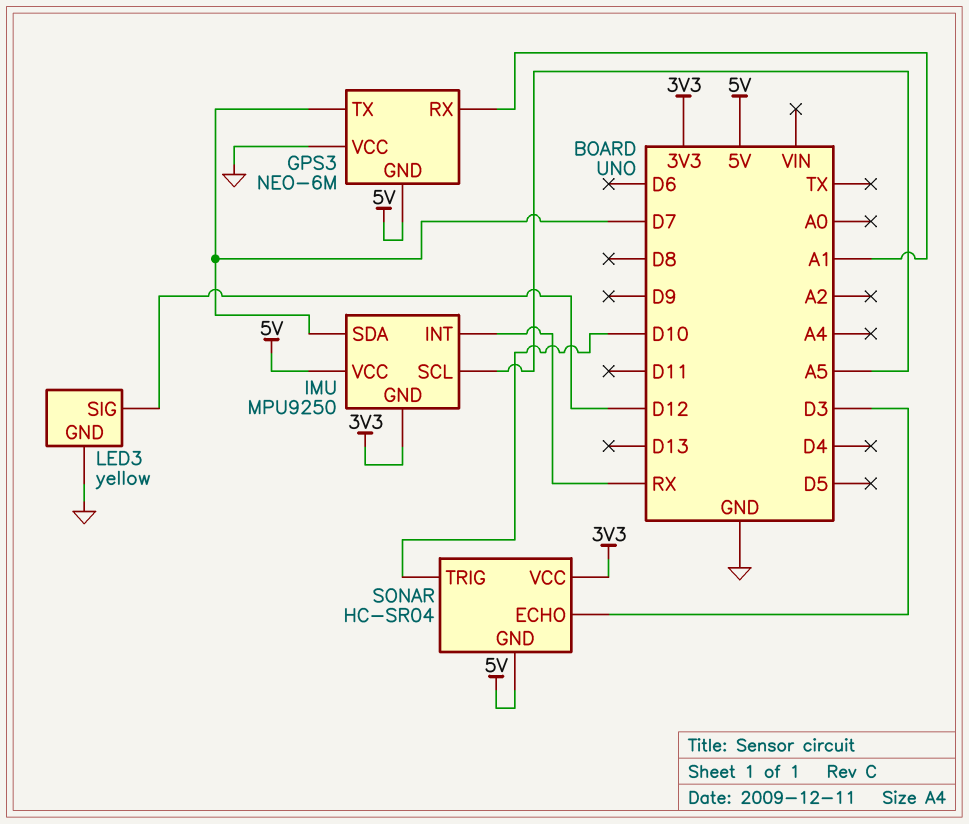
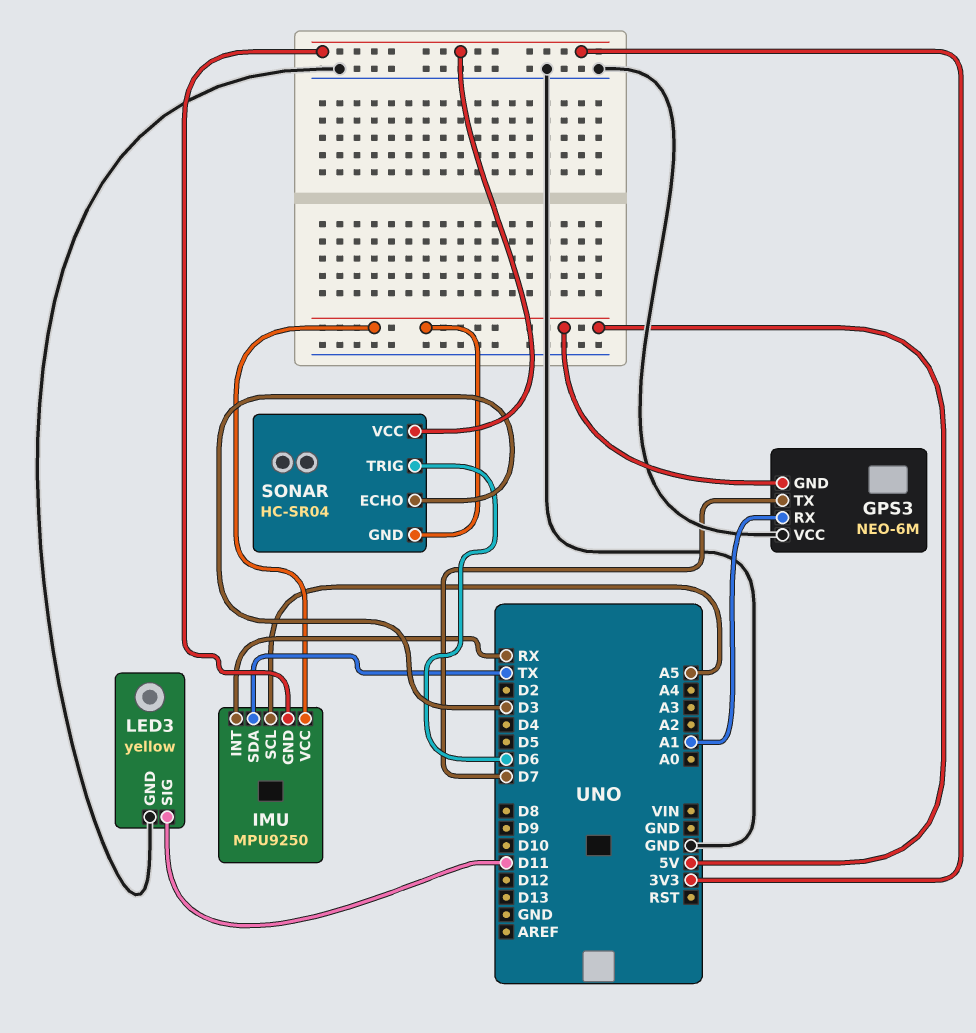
IMU pin SDA: D7 -> TX
LED3 pin SIG: D12 -> D11
SONAR pin TRIG: D10 -> D6

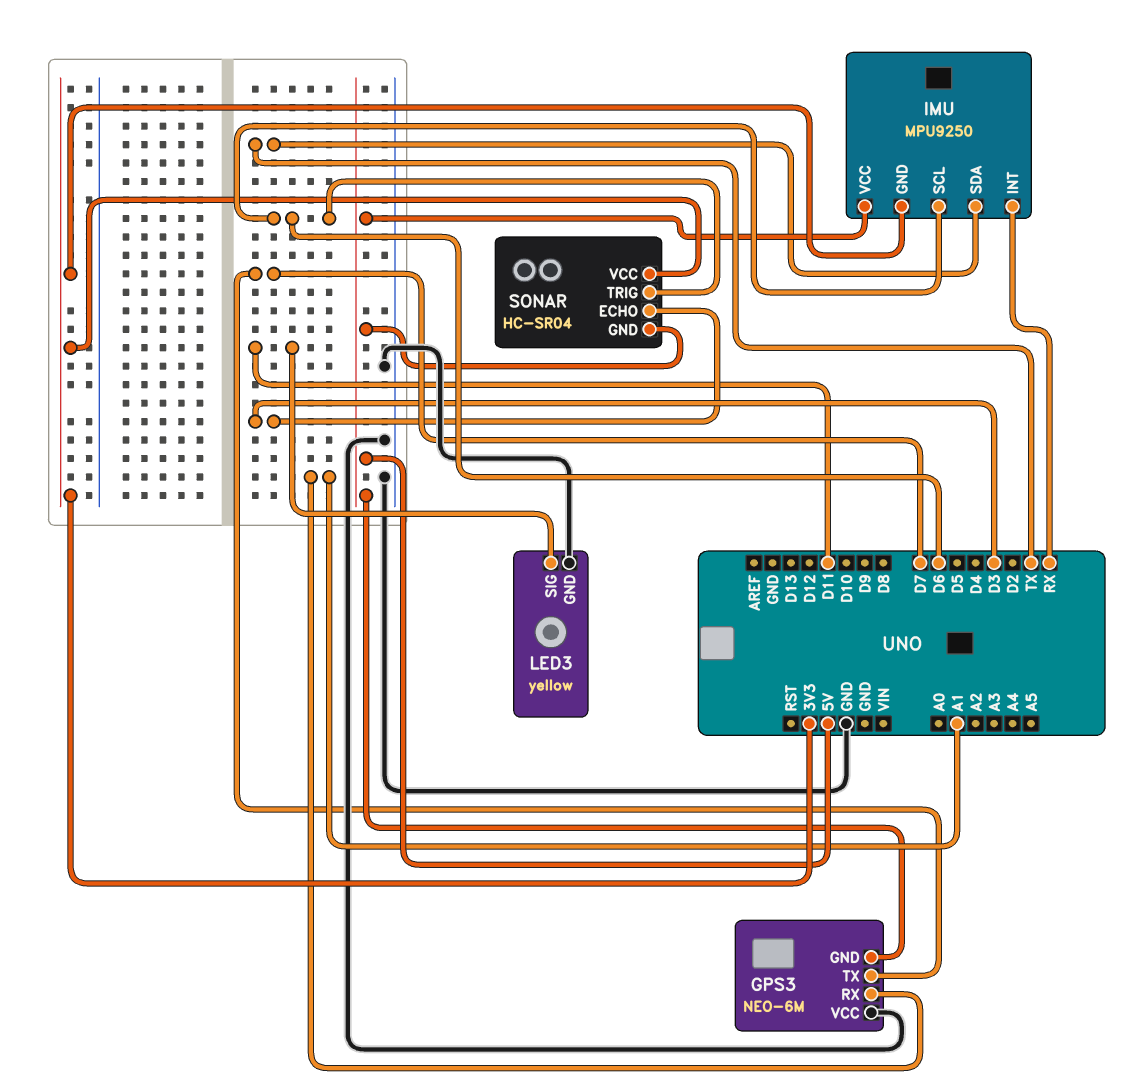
IMU pin SCL: A5 -> D6

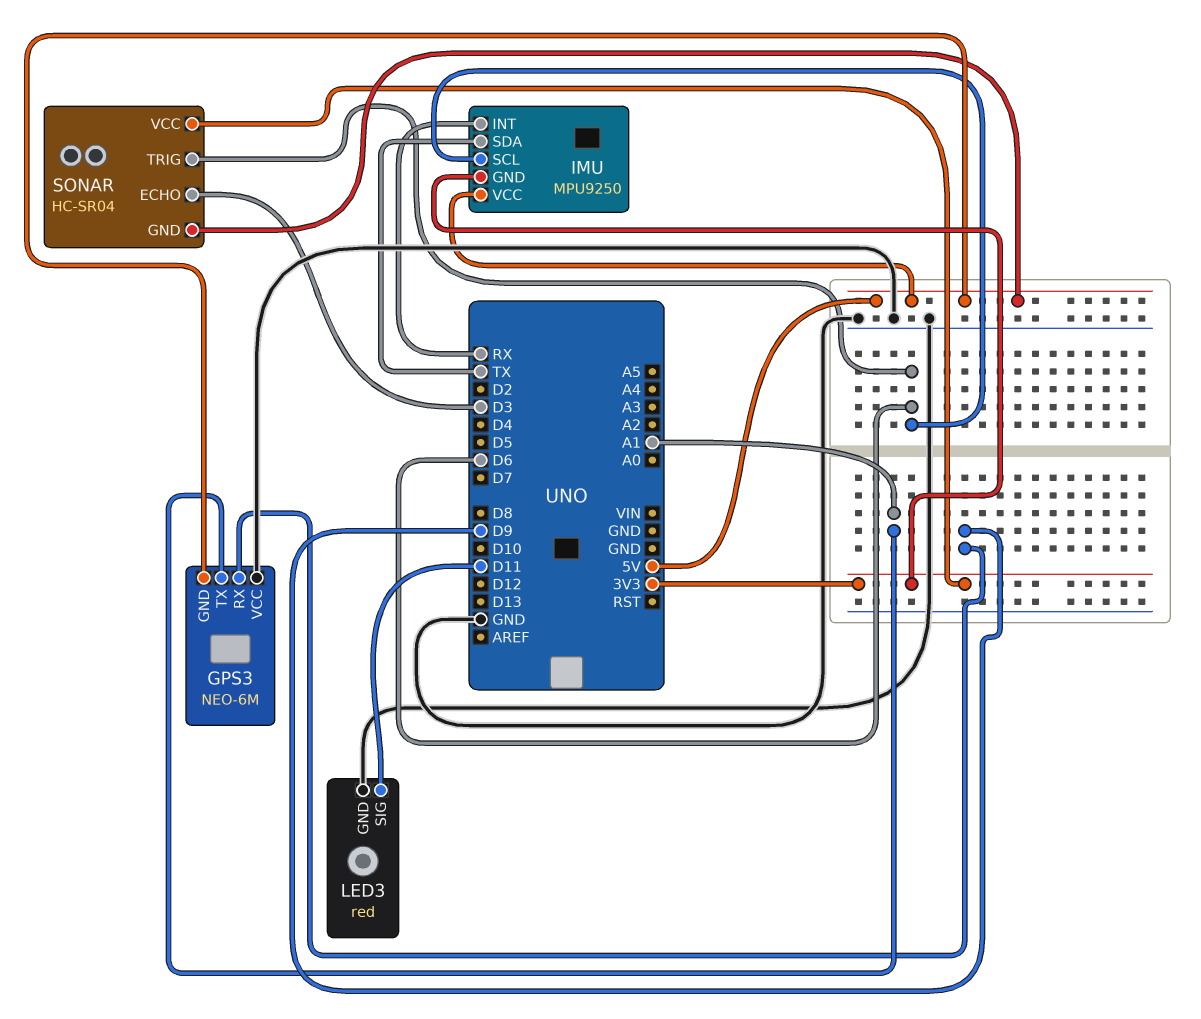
GPS3 pin RX: A1 -> D9
GPS3 pin TX: D7 -> A1
LED3: yellow -> red

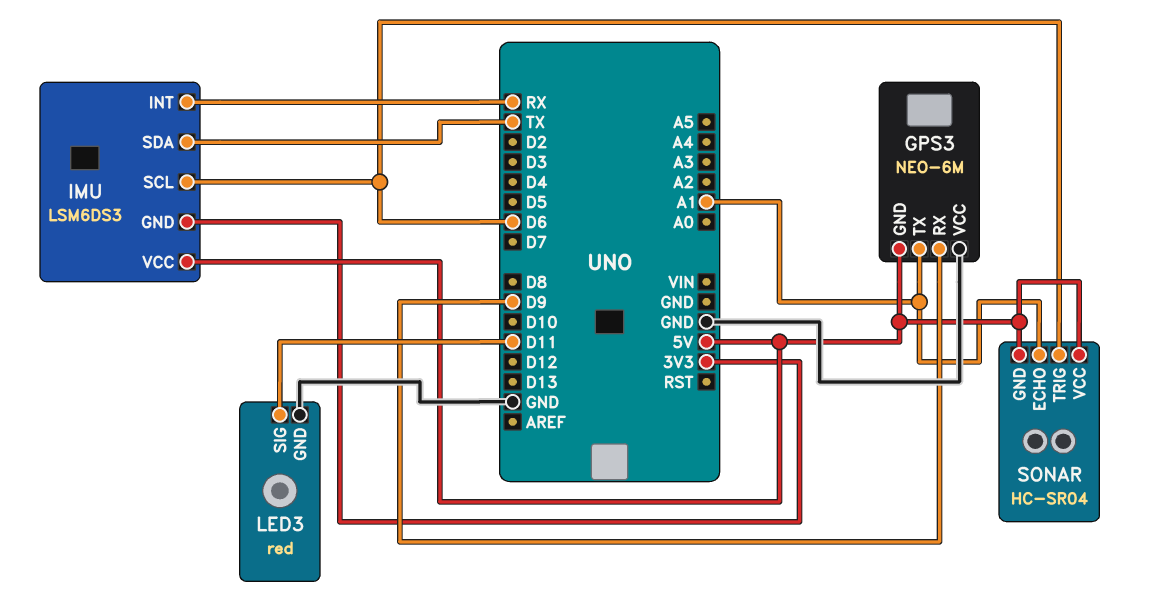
IMU: MPU9250 -> LSM6DS3
SONAR pin ECHO: D3 -> A1
SONAR pin VCC: 3V3 -> 5V

